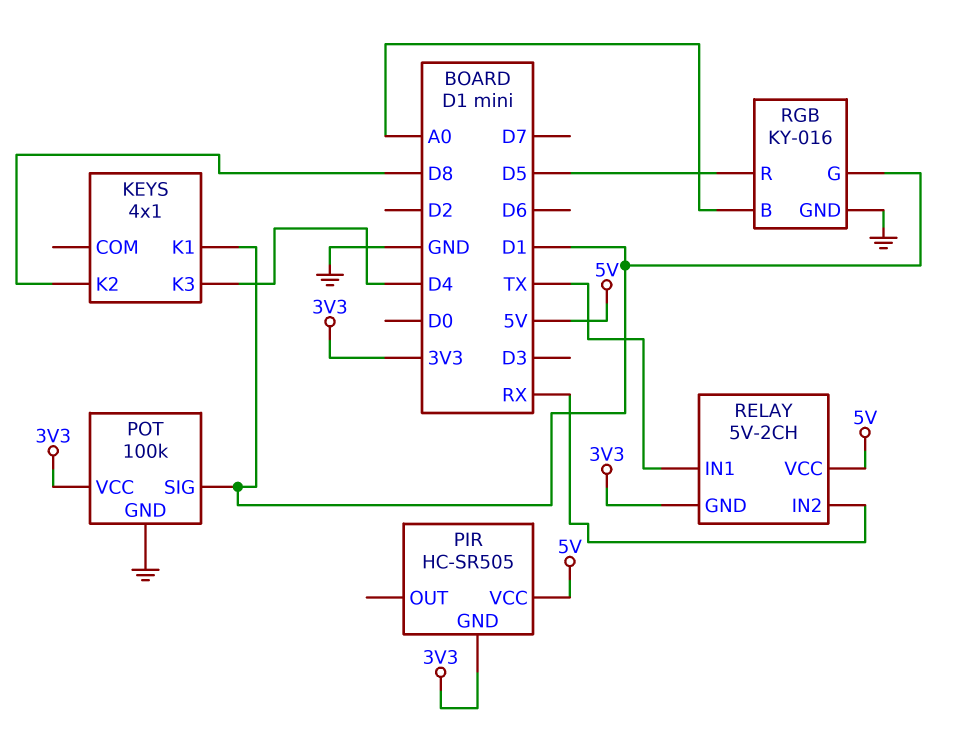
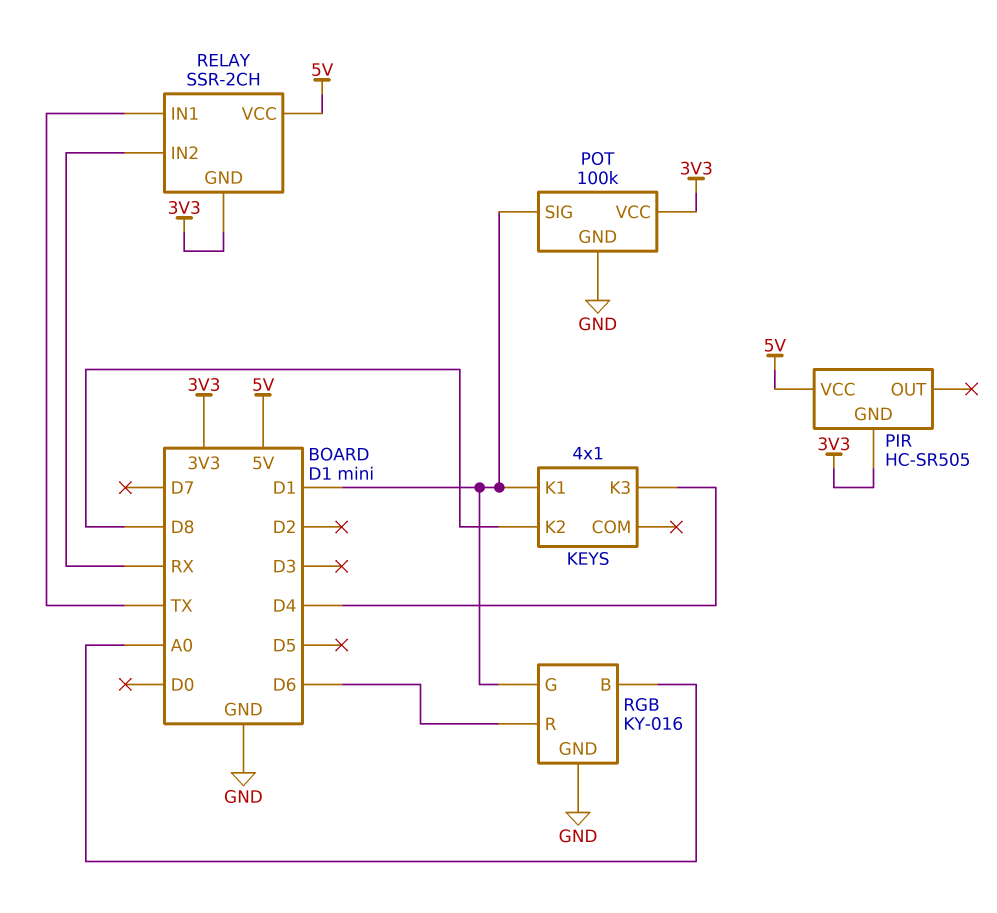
RELAY: 5V-2CH -> SSR-2CH
RGB pin R: D5 -> D6

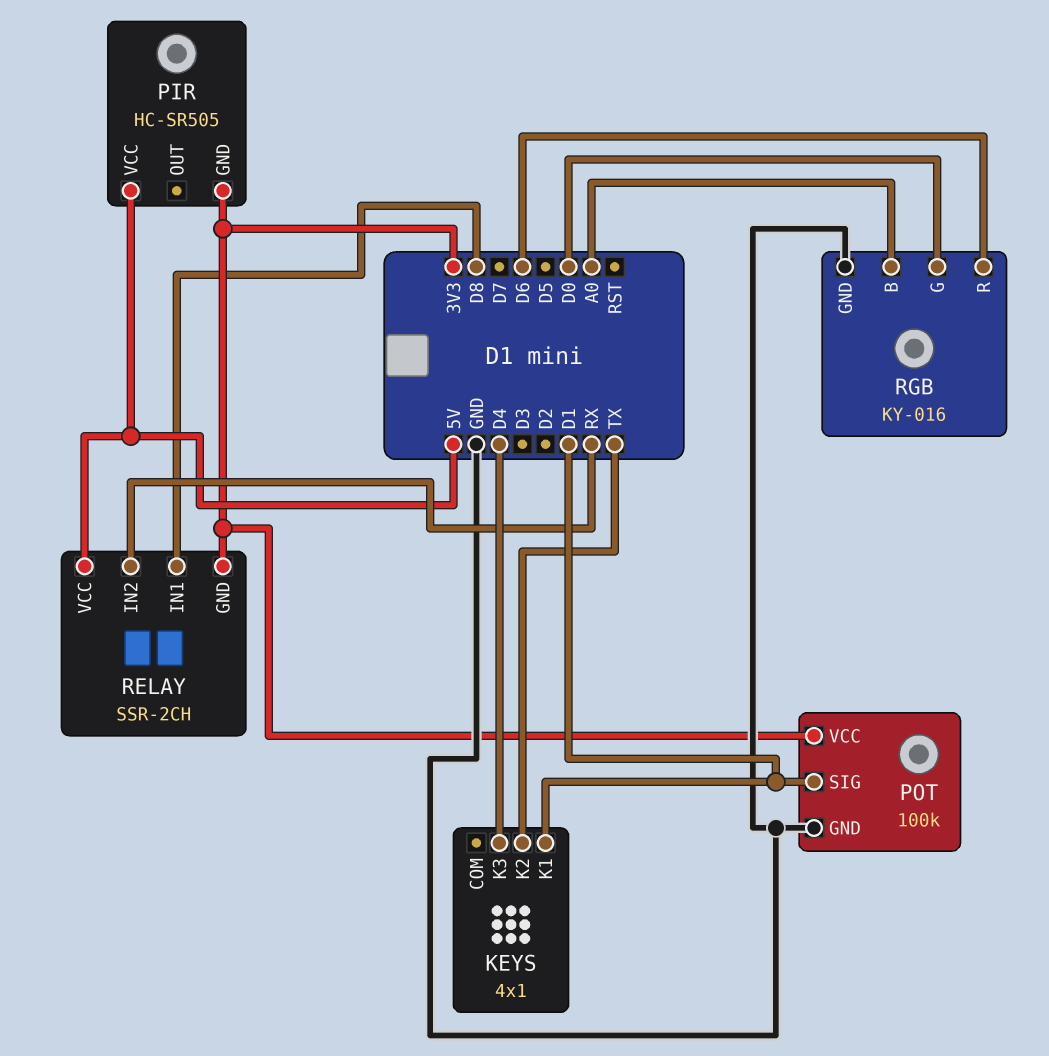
KEYS pin K2: D8 -> TX
RELAY pin IN1: TX -> D8
RGB pin G: D1 -> D0

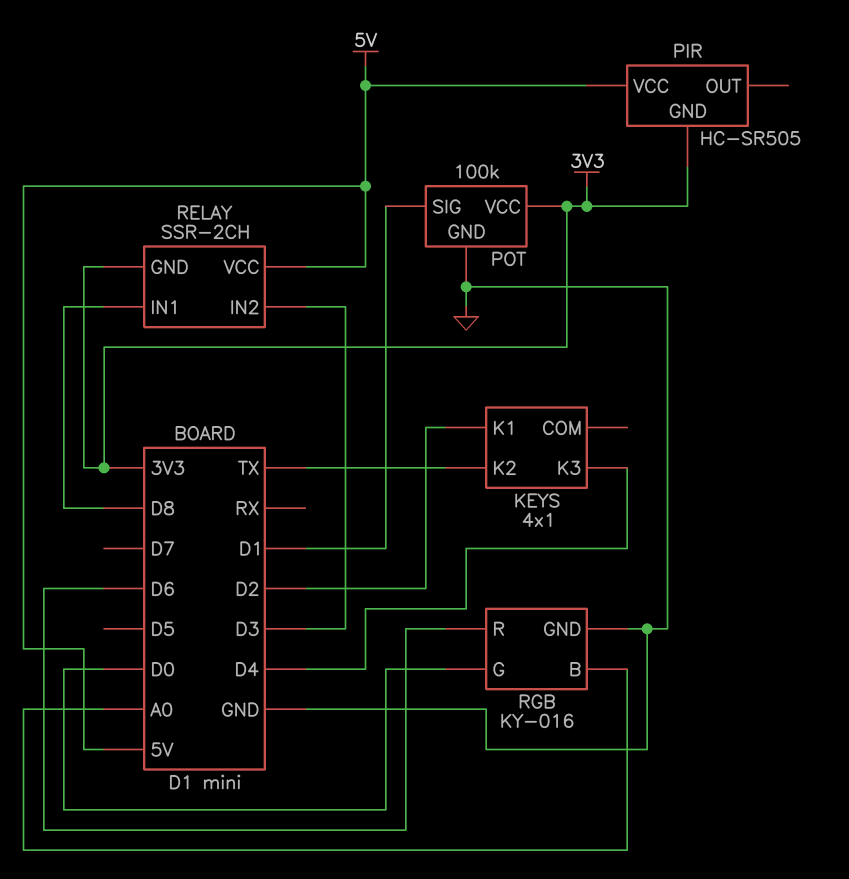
KEYS pin K1: D1 -> D2
RELAY pin IN2: RX -> D3

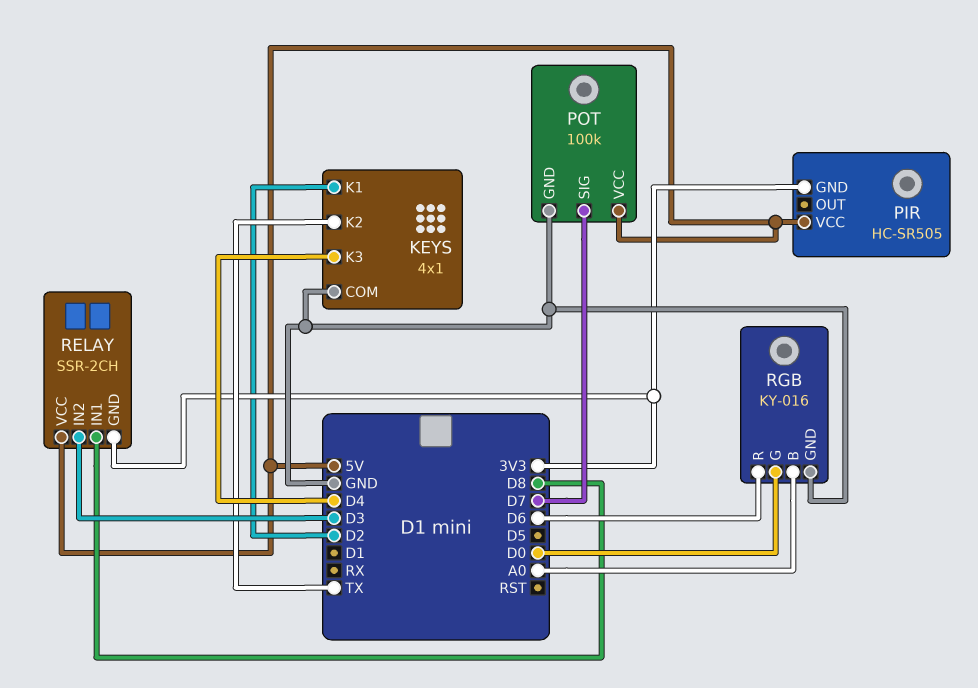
KEYS pin COM: none -> GND
POT pin SIG: D1 -> D7
POT pin VCC: 3V3 -> 5V

